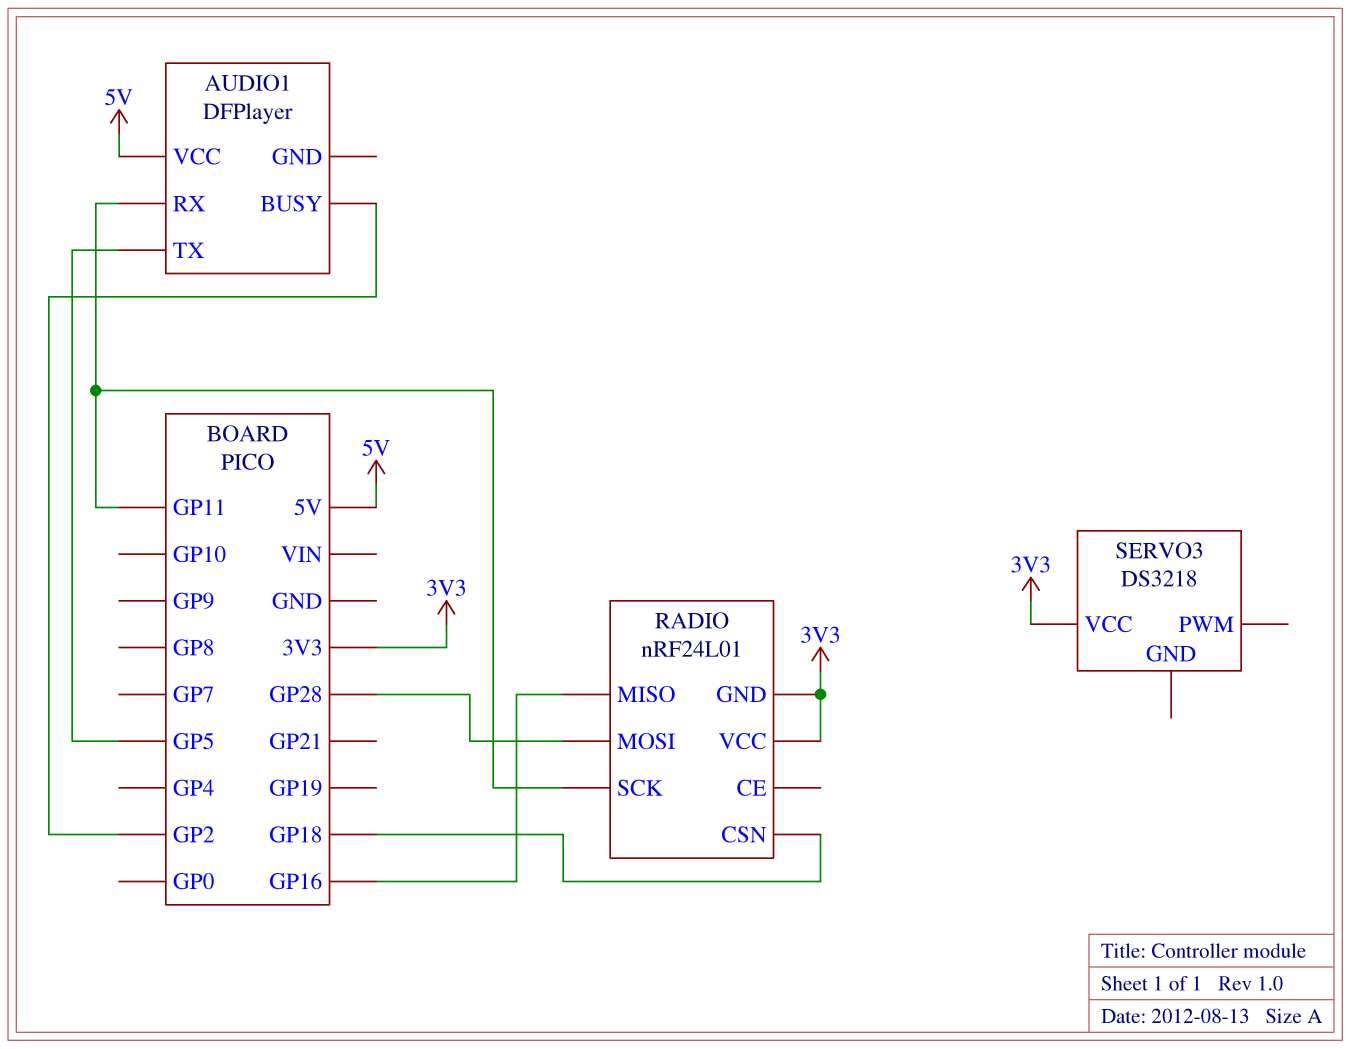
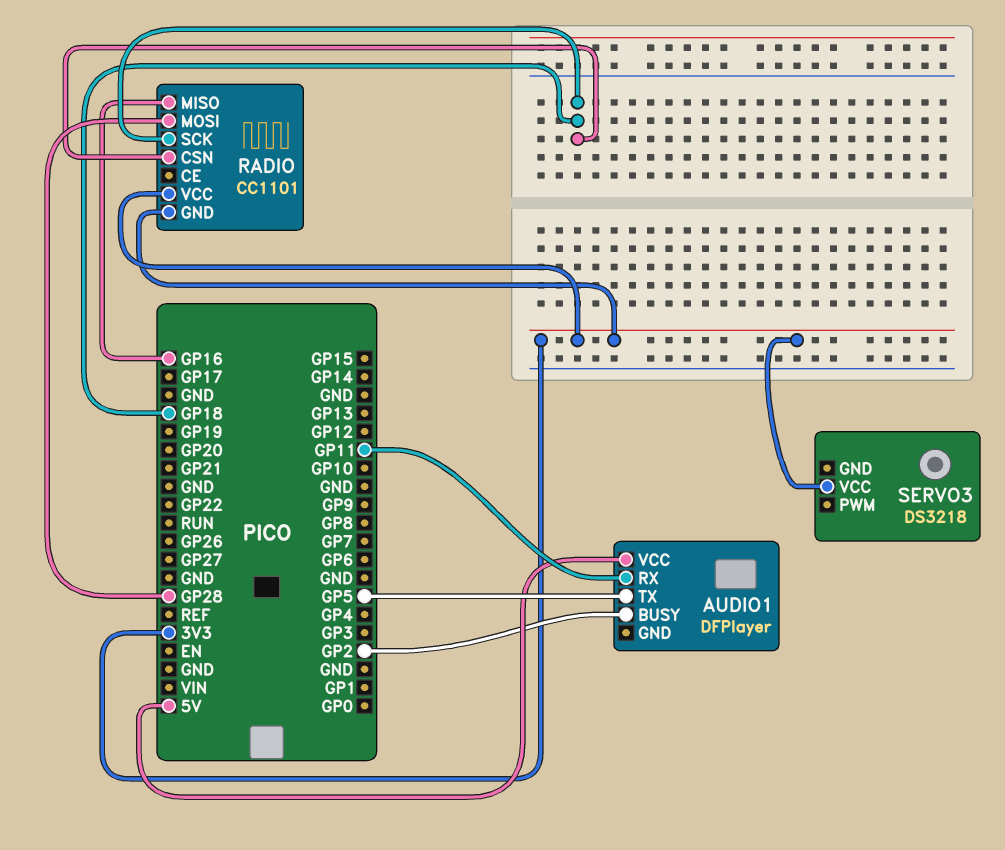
RADIO: nRF24L01 -> CC1101
RADIO pin SCK: GP11 -> GP18

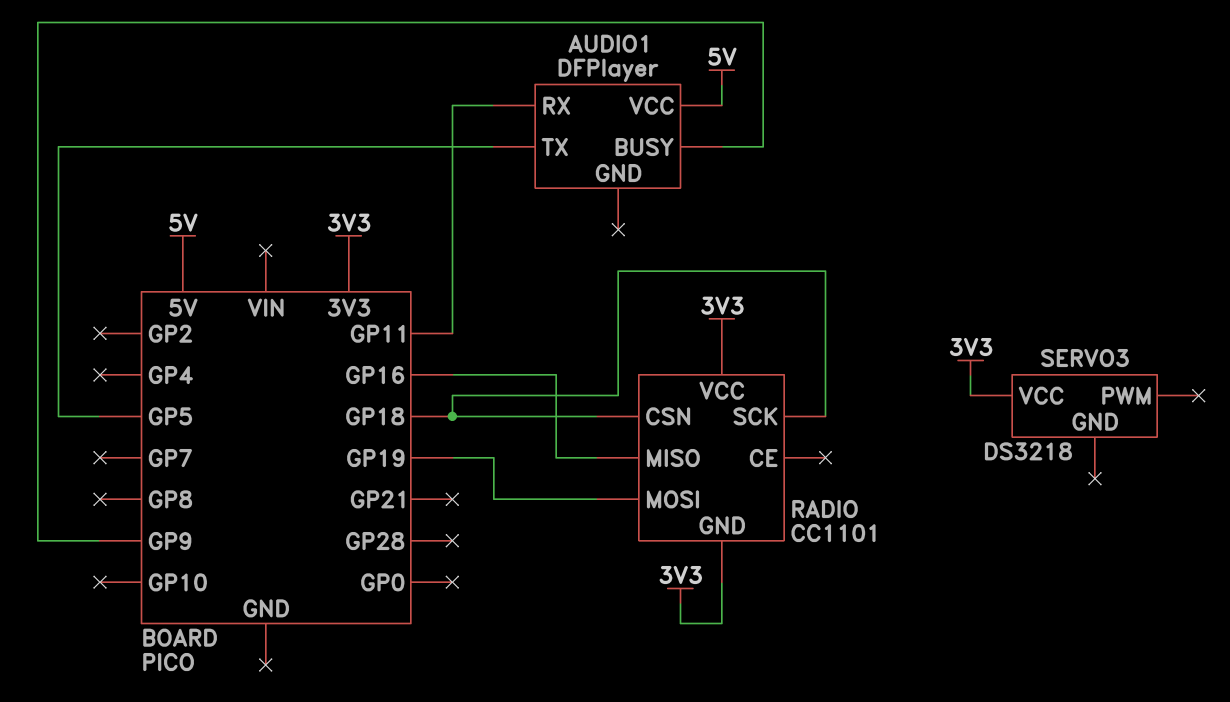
AUDIO1 pin BUSY: GP2 -> GP9
RADIO pin MOSI: GP28 -> GP19

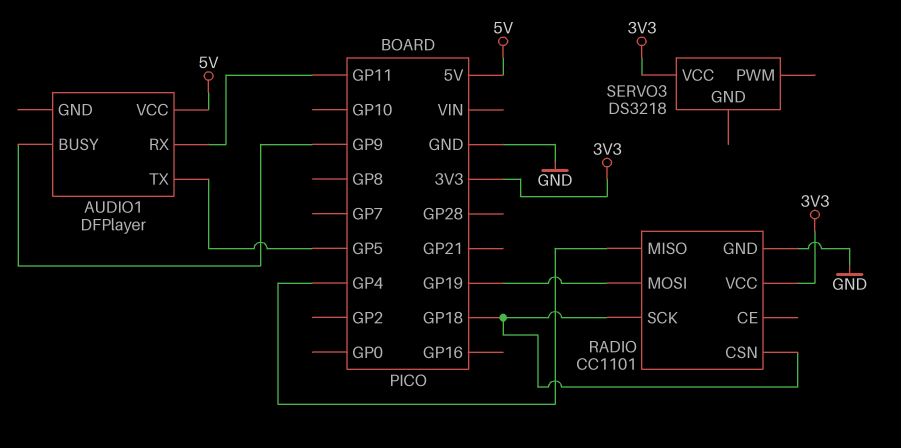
RADIO pin GND: 3V3 -> GND
RADIO pin MISO: GP16 -> GP4

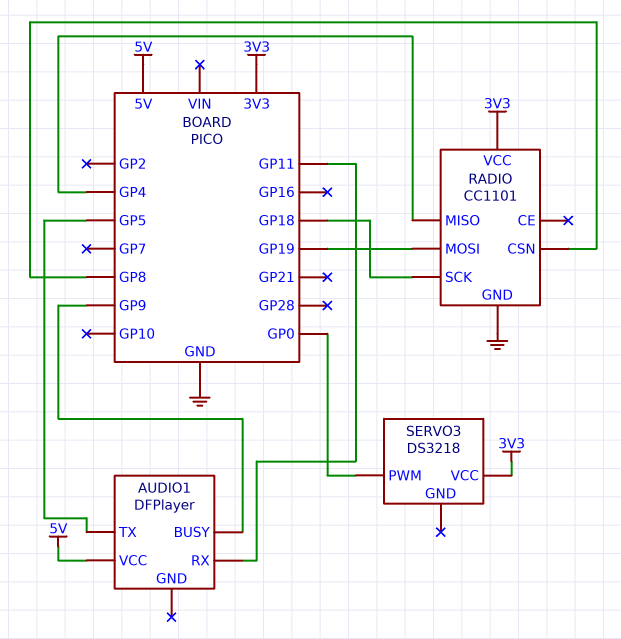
RADIO pin CSN: GP18 -> GP8
SERVO3 pin PWM: none -> GP0

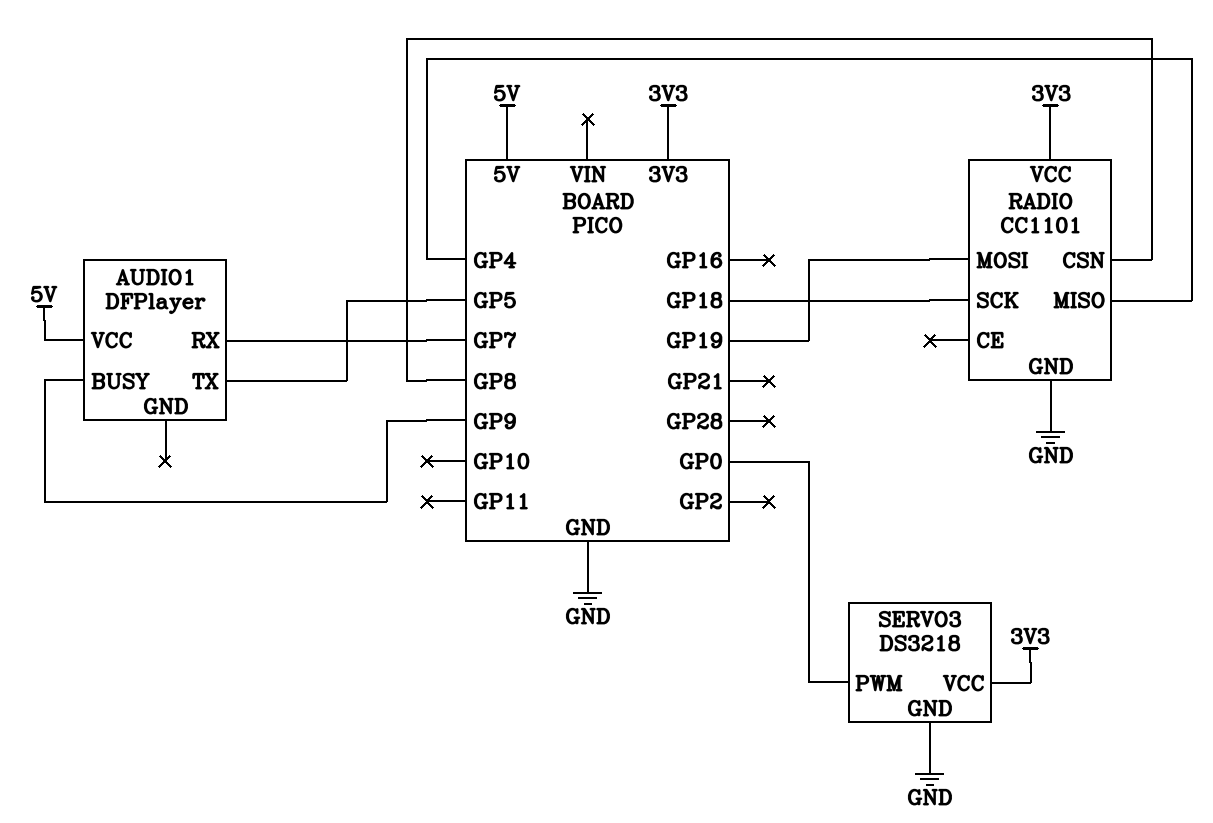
AUDIO1 pin RX: GP11 -> GP7
SERVO3 pin GND: none -> GND

